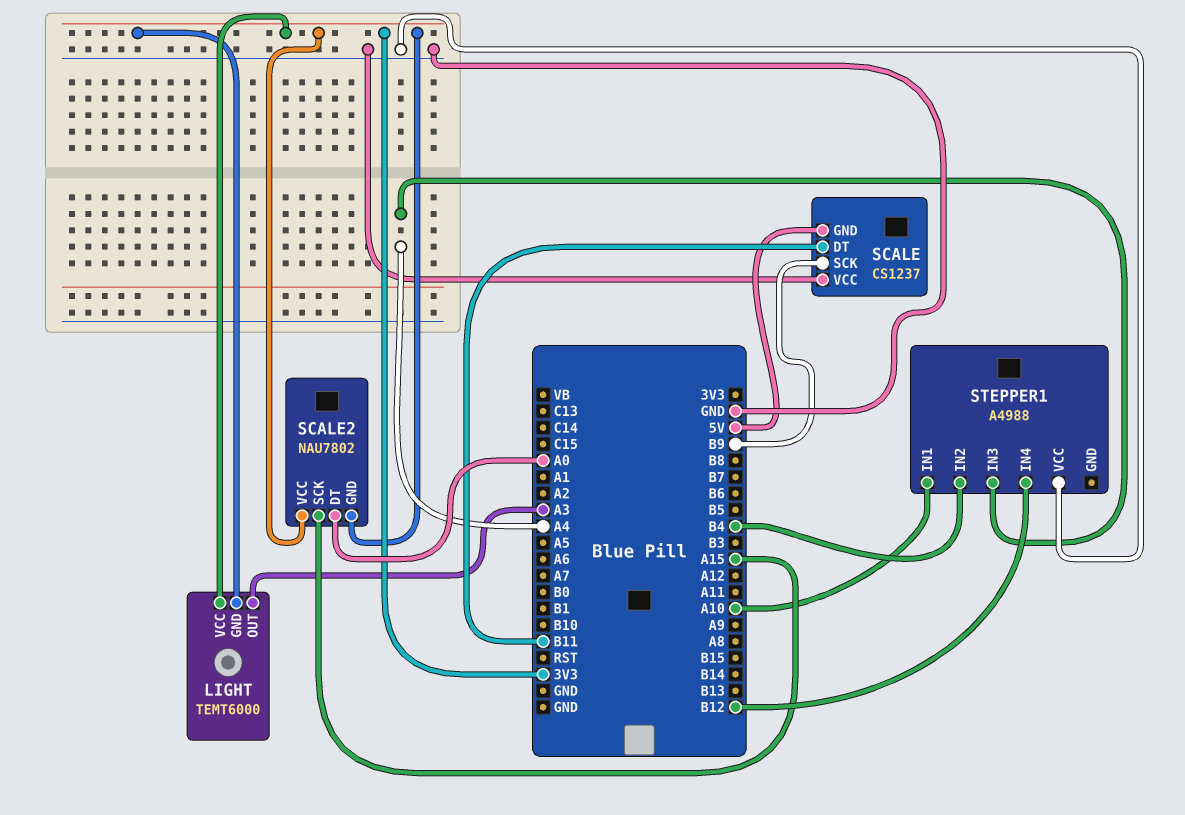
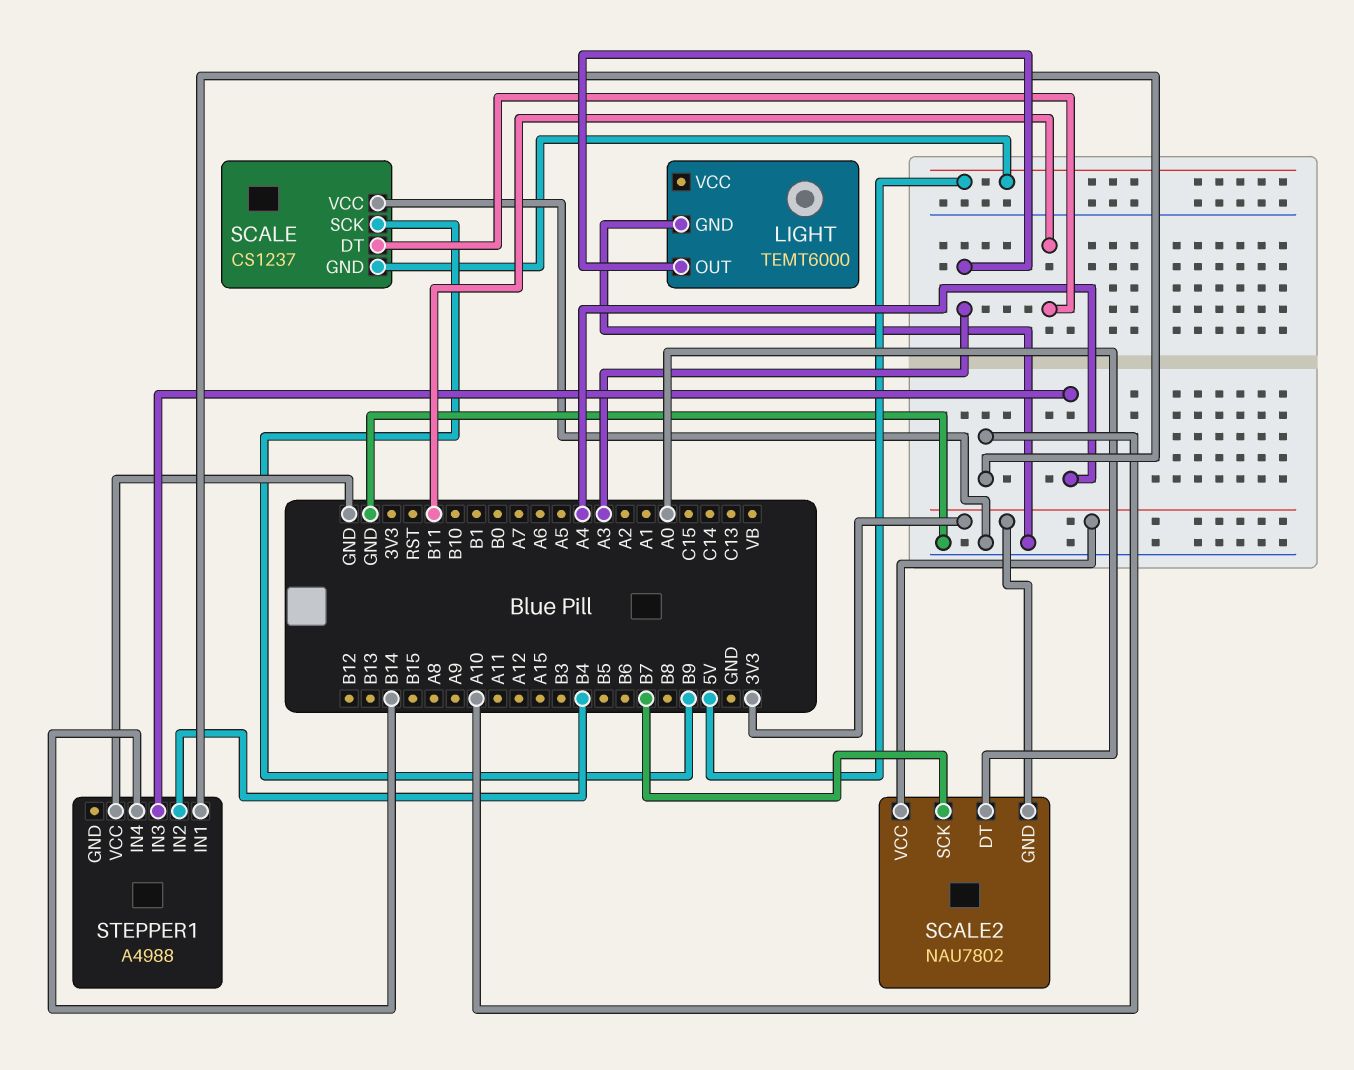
LIGHT pin GND: 3V3 -> GND
LIGHT pin VCC: 3V3 -> none
SCALE2 pin SCK: A15 -> B7
STEPPER1 pin IN4: B12 -> B14

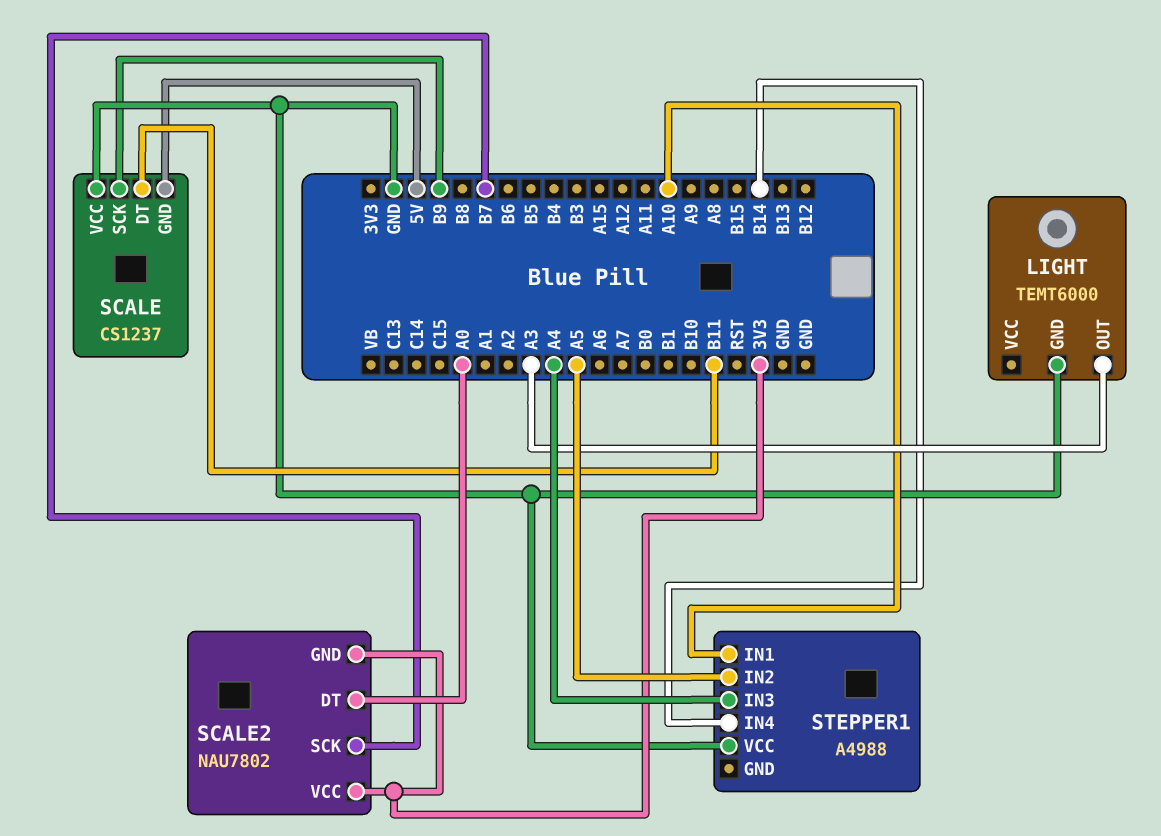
STEPPER1 pin IN2: B4 -> A5

